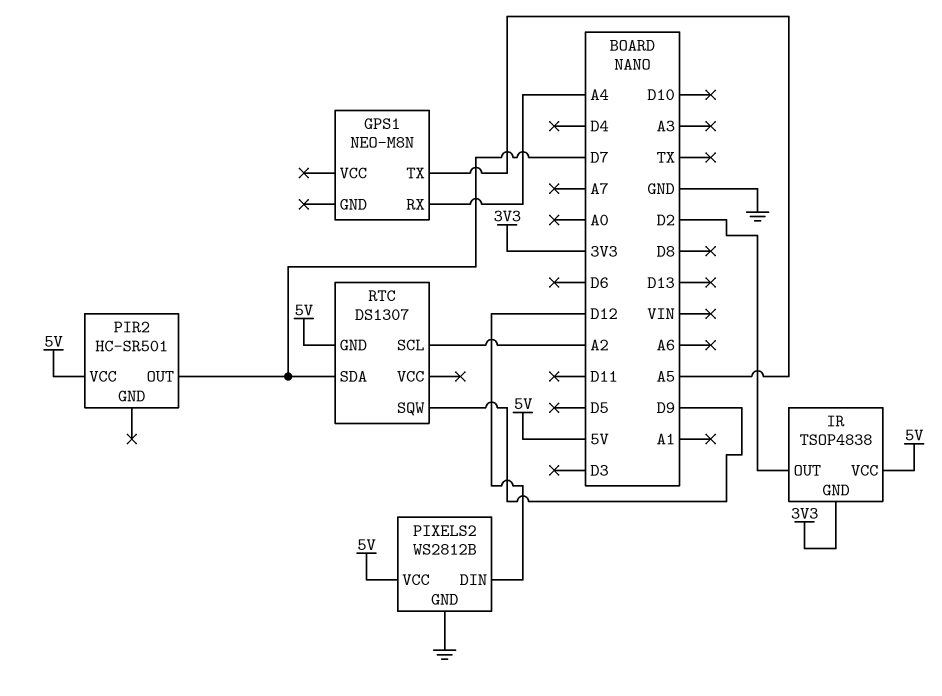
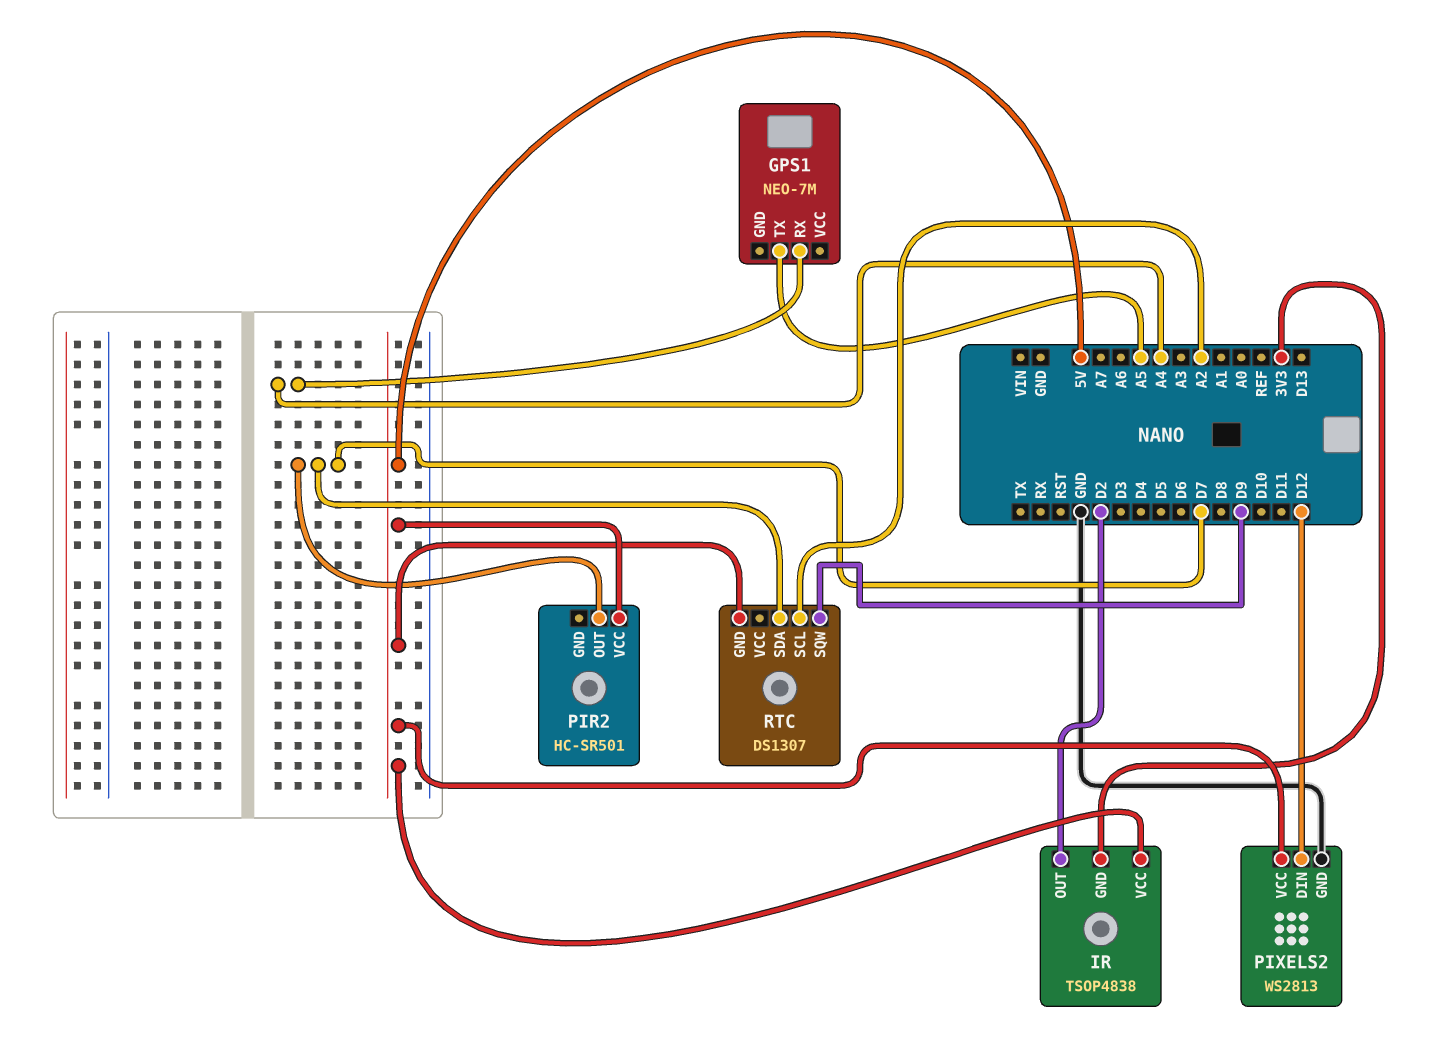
GPS1: NEO-M8N -> NEO-7M
PIXELS2: WS2812B -> WS2813

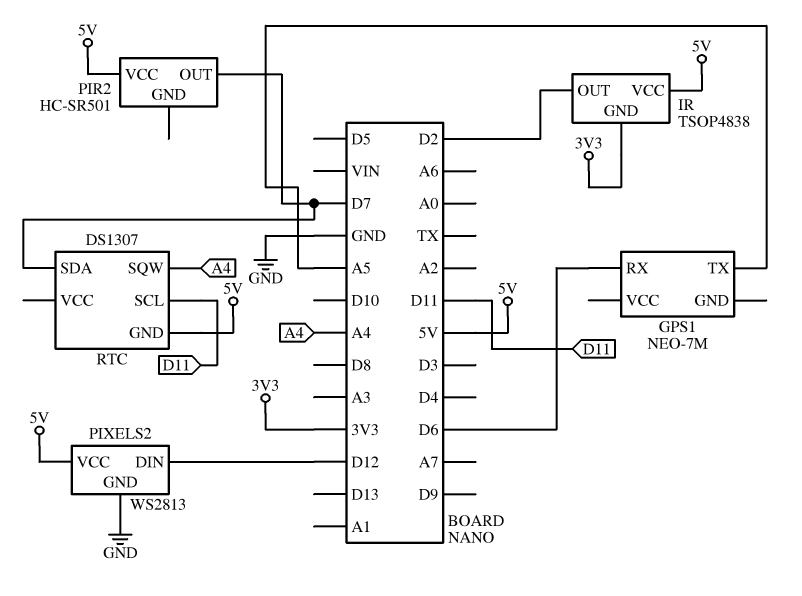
GPS1 pin RX: A4 -> D6
RTC pin SCL: A2 -> D11
RTC pin SQW: D9 -> A4

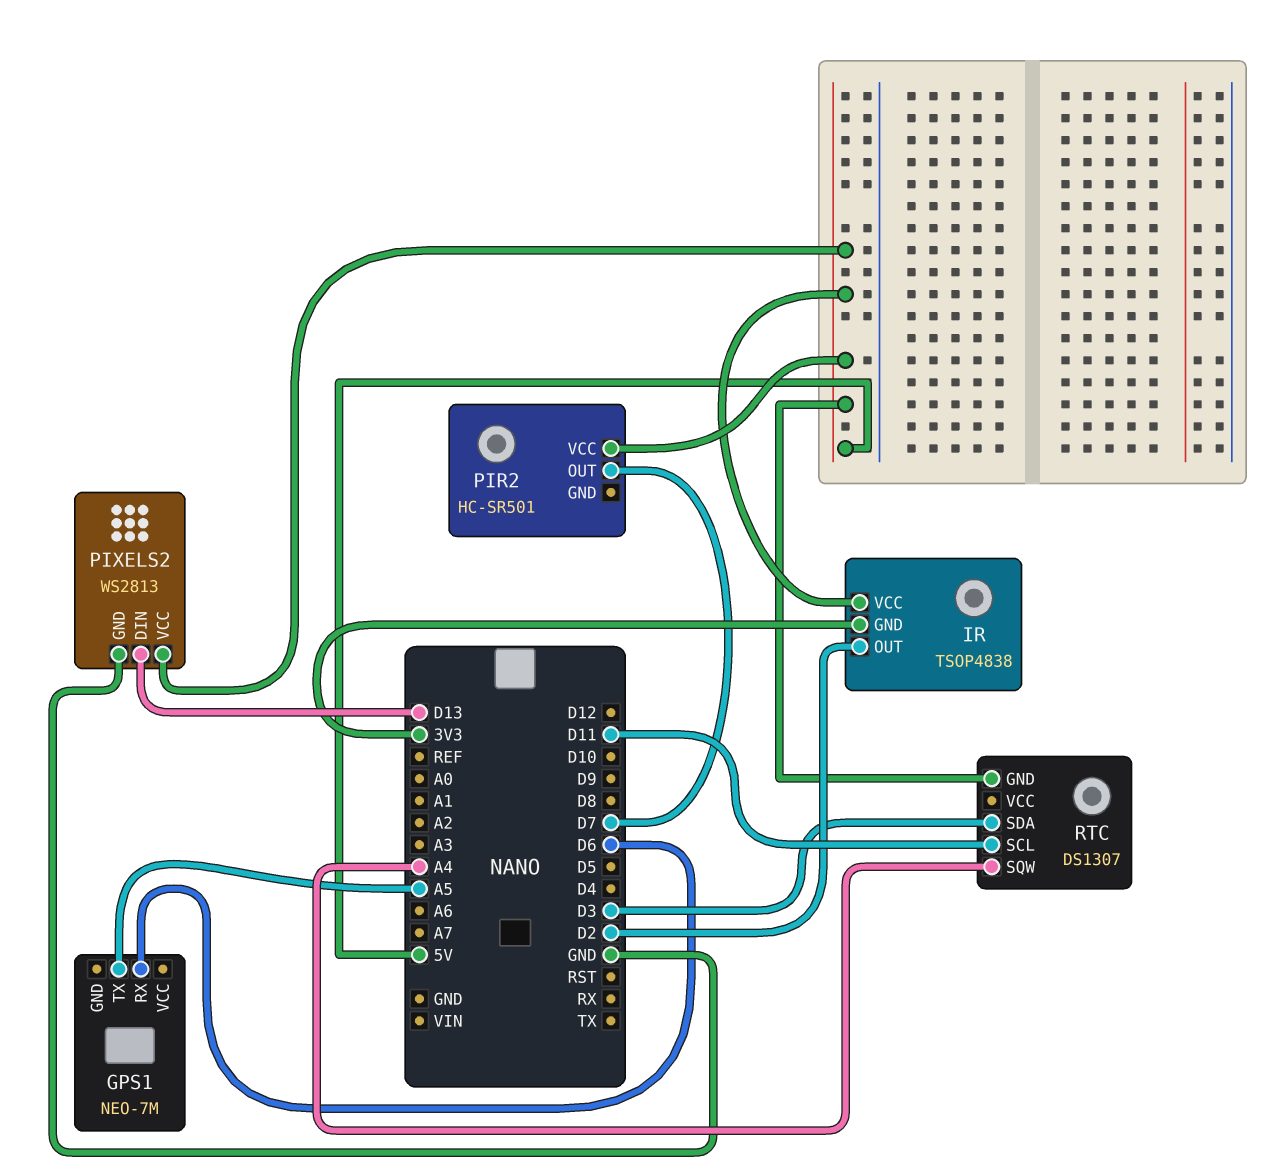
PIXELS2 pin DIN: D12 -> D13
RTC pin SDA: D7 -> D3

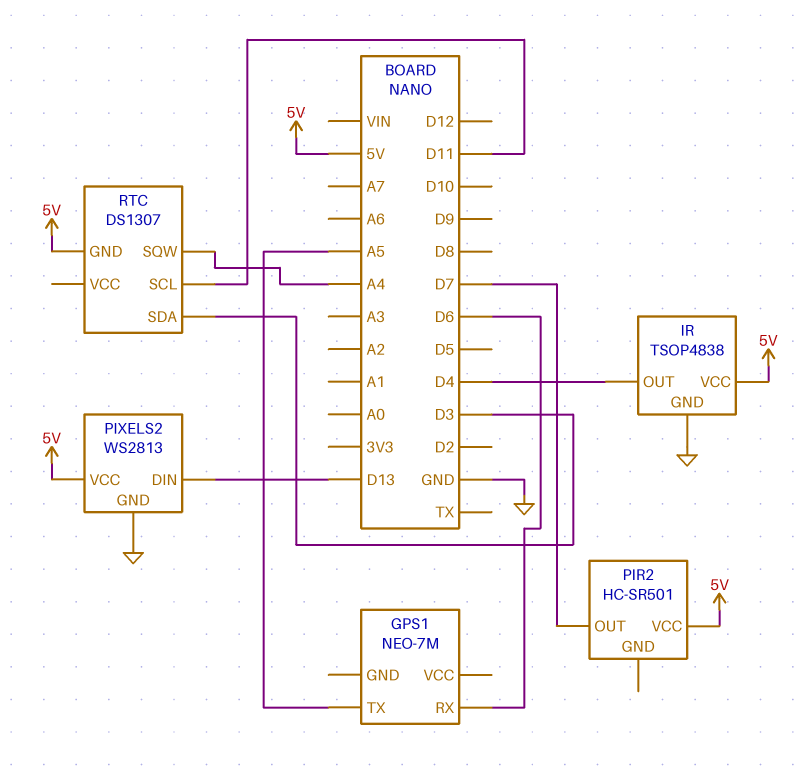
IR pin GND: 3V3 -> GND
IR pin OUT: D2 -> D4

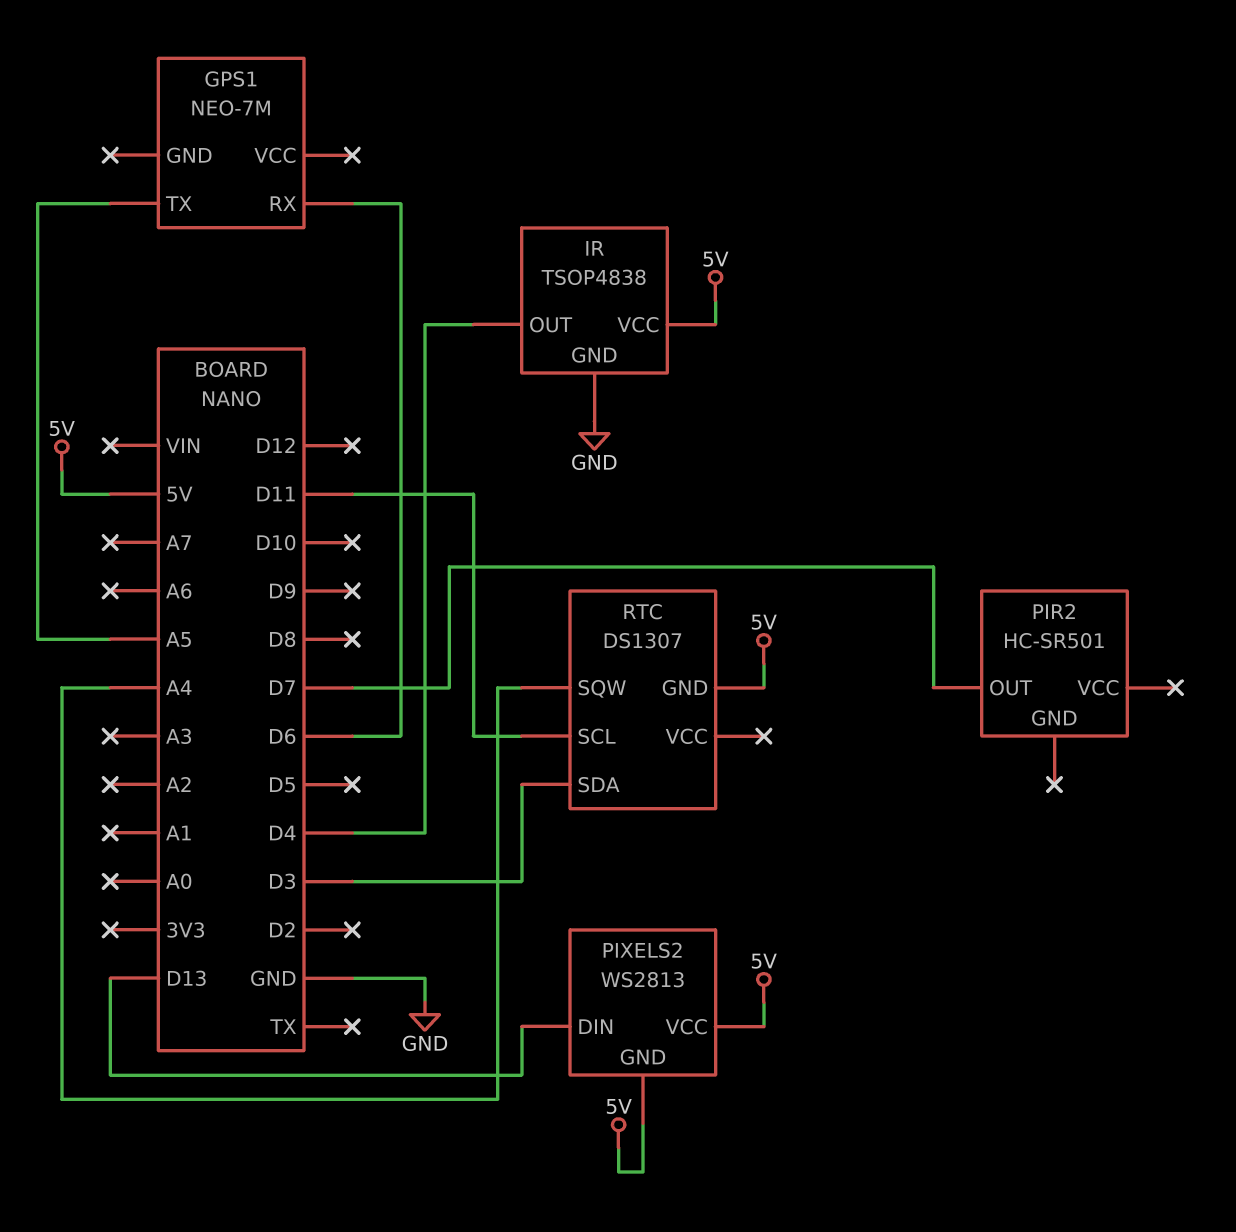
PIR2 pin VCC: 5V -> none
PIXELS2 pin GND: GND -> 5V

